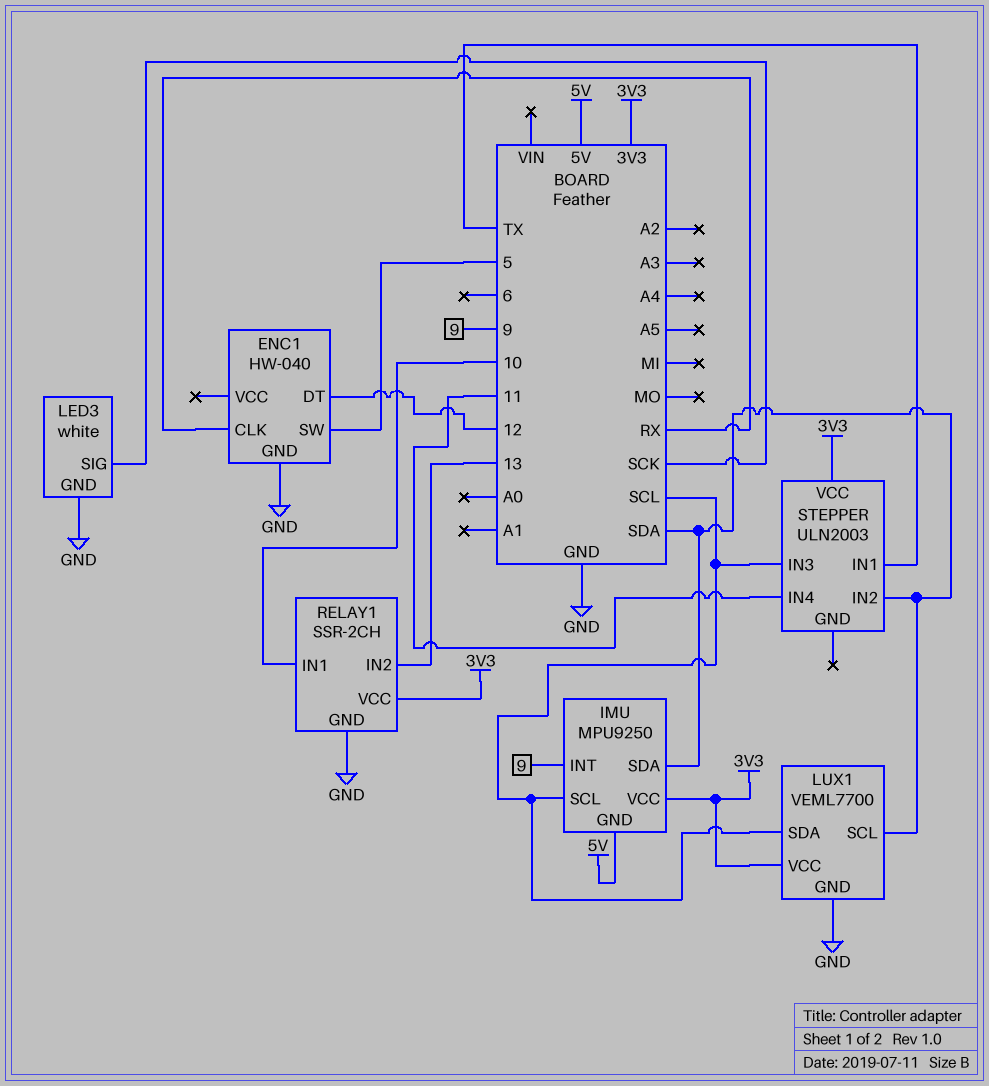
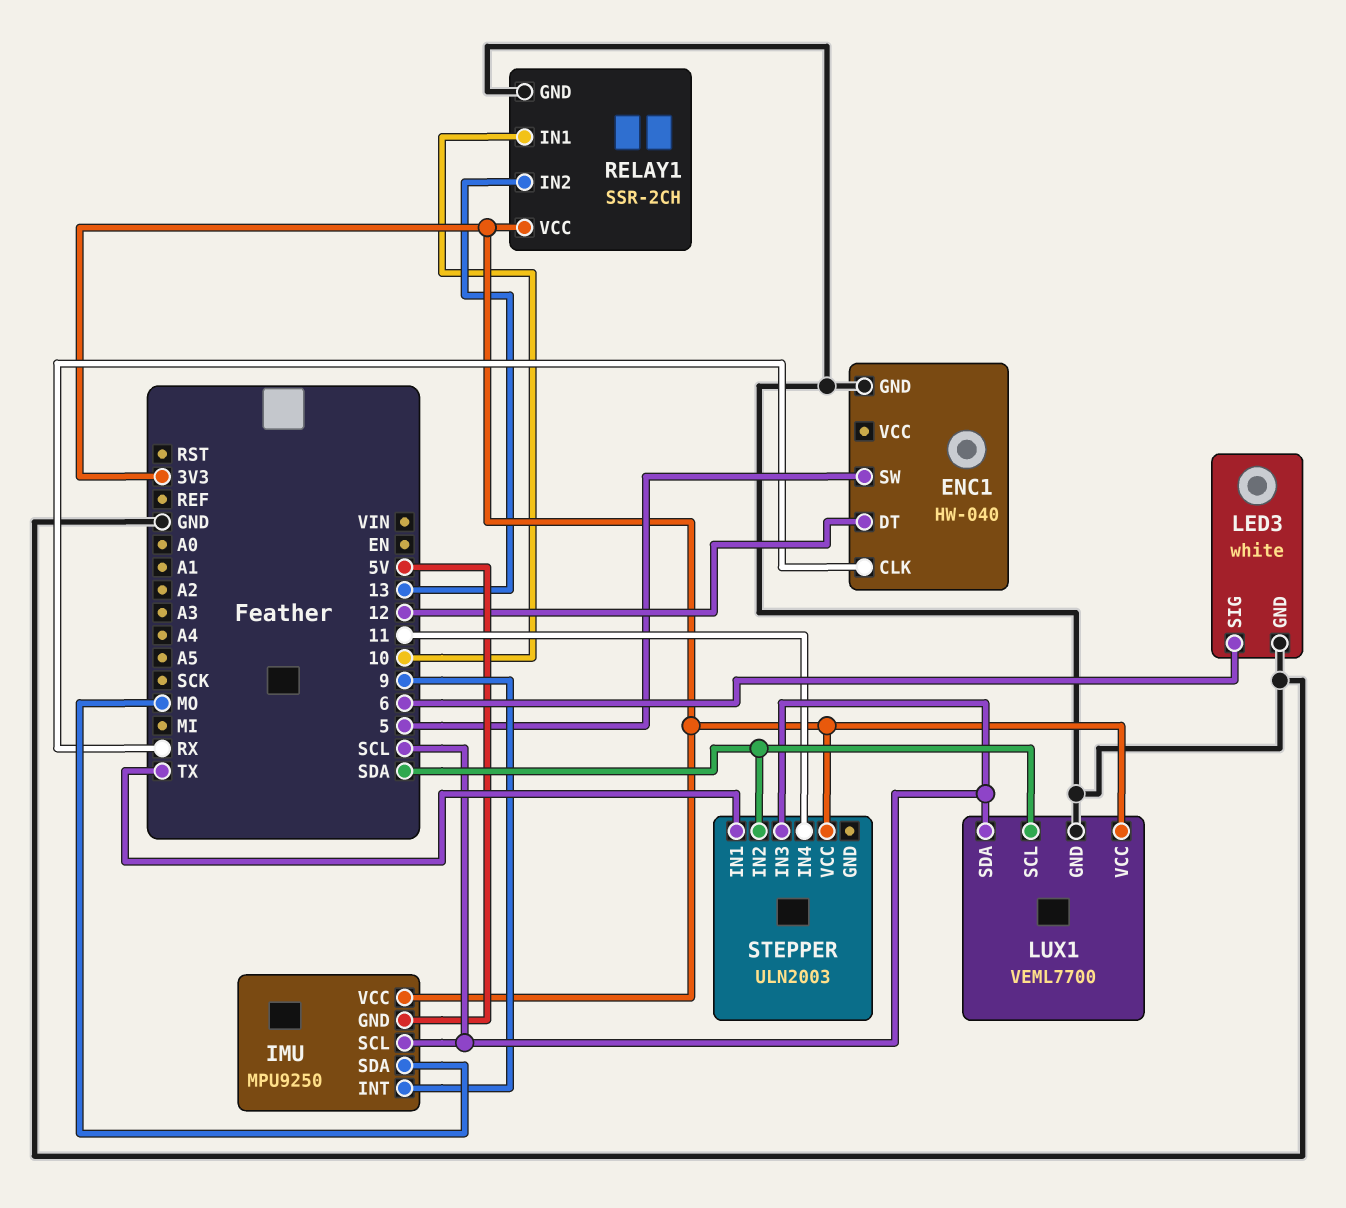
IMU pin SDA: SDA -> MO
LED3 pin SIG: SCK -> 6

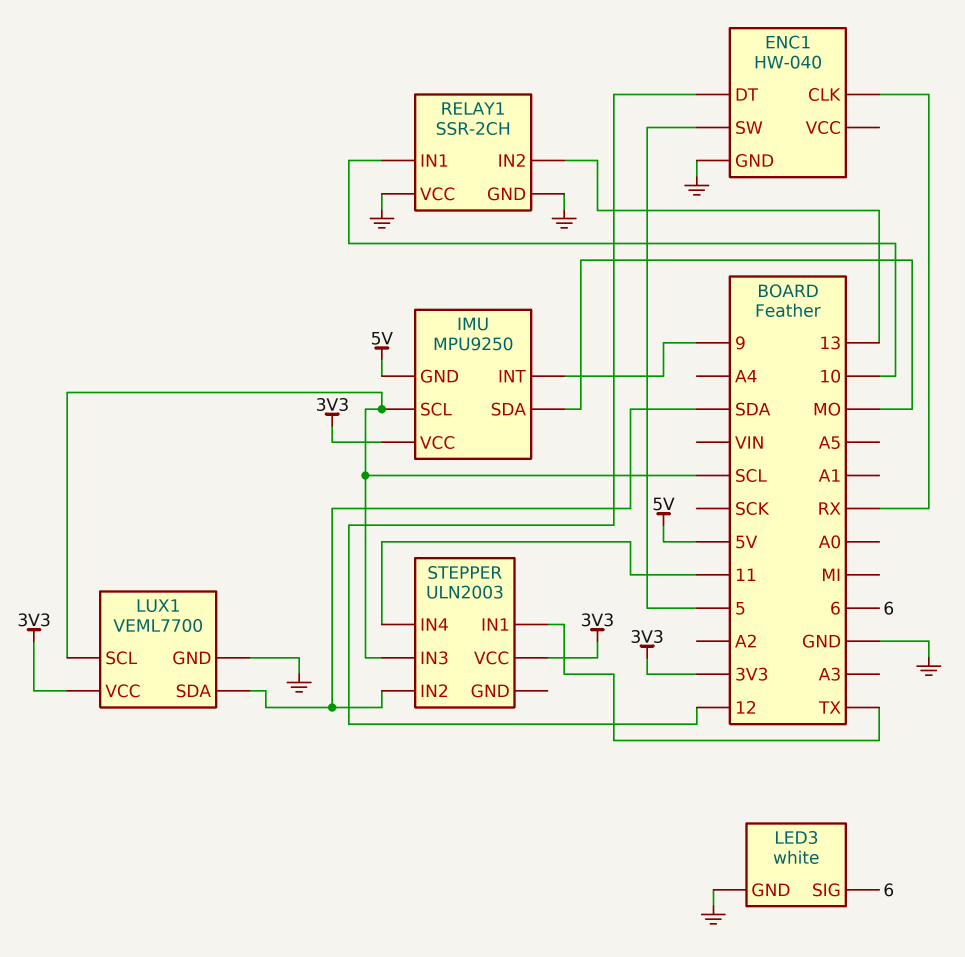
LUX1 pin SCL: SDA -> SCL
LUX1 pin SDA: SCL -> SDA
RELAY1 pin VCC: 3V3 -> GND

